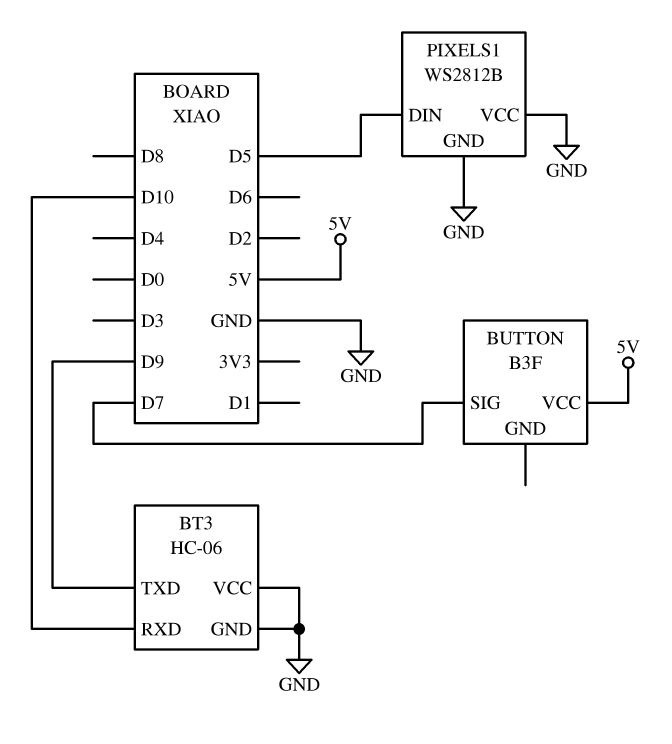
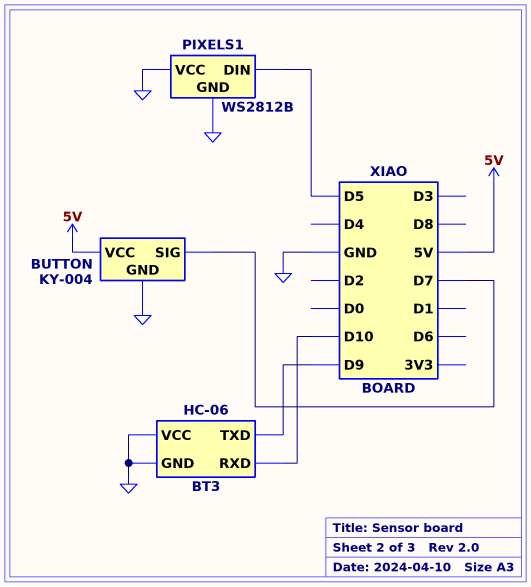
BUTTON: B3F -> KY-004
BUTTON pin GND: none -> GND

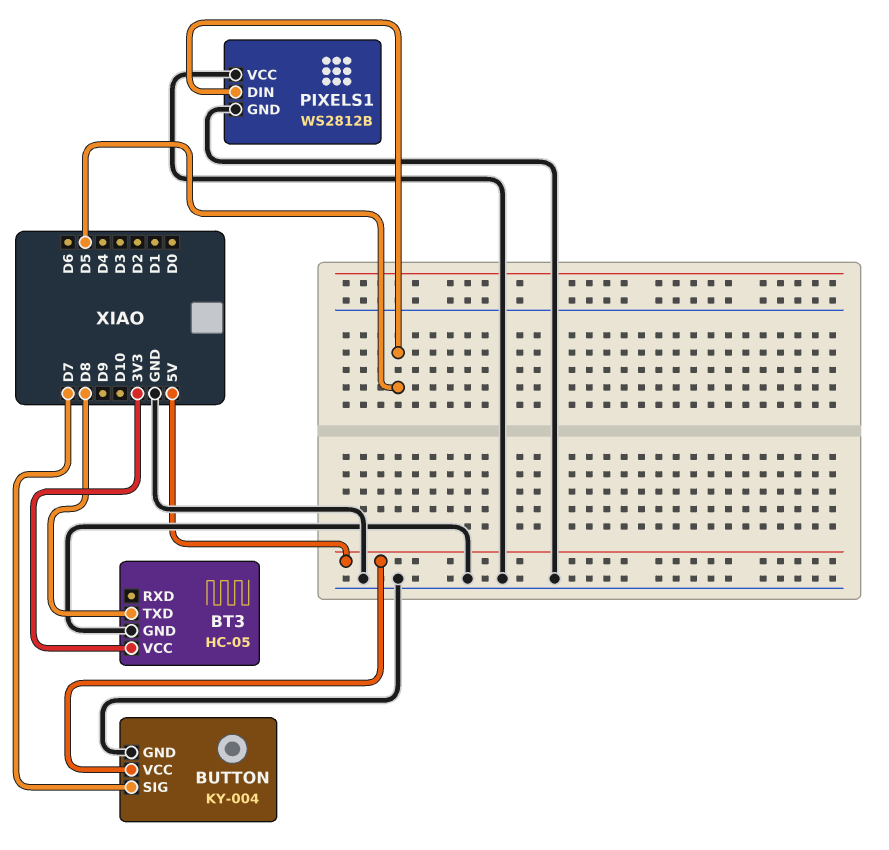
BT3: HC-06 -> HC-05
BT3 pin RXD: D10 -> none
BT3 pin TXD: D9 -> D8
BT3 pin VCC: GND -> 3V3

